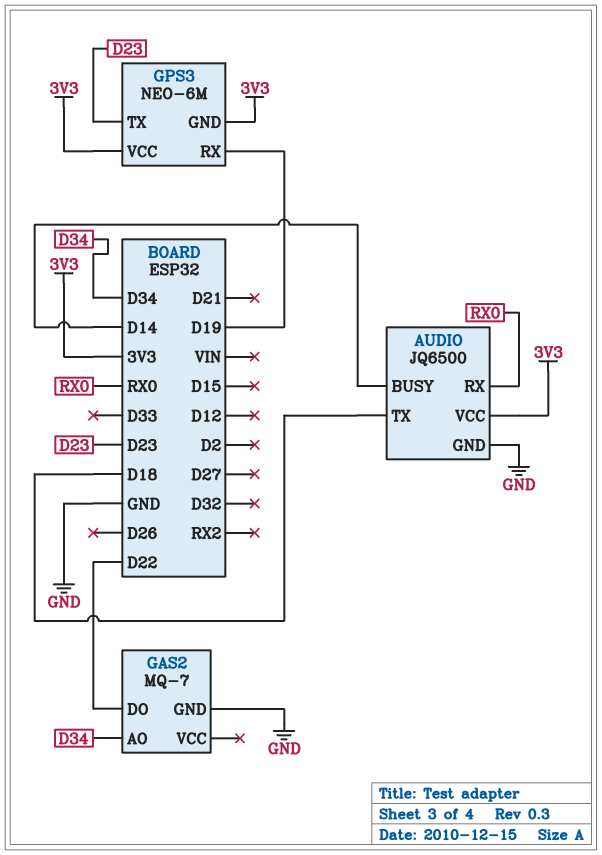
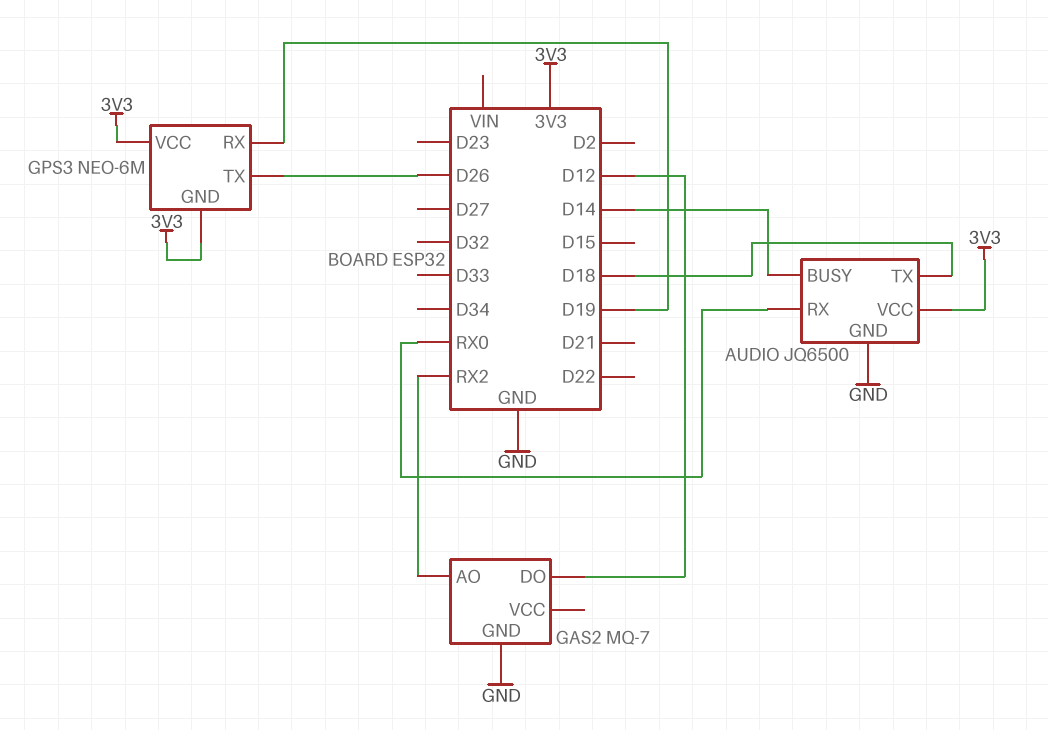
GAS2 pin AO: D34 -> RX2
GAS2 pin DO: D22 -> D12
GPS3 pin TX: D23 -> D26

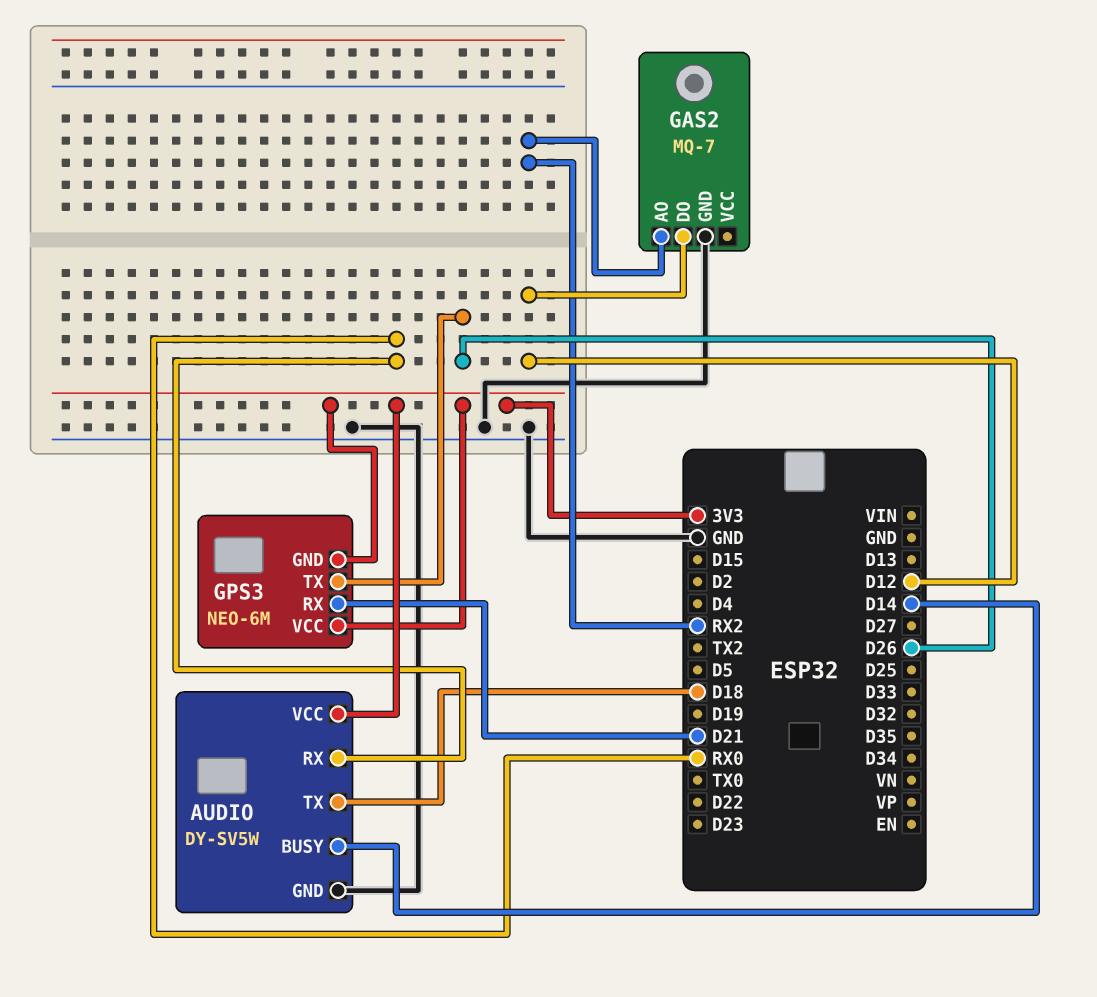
AUDIO: JQ6500 -> DY-SV5W
GPS3 pin RX: D19 -> D21

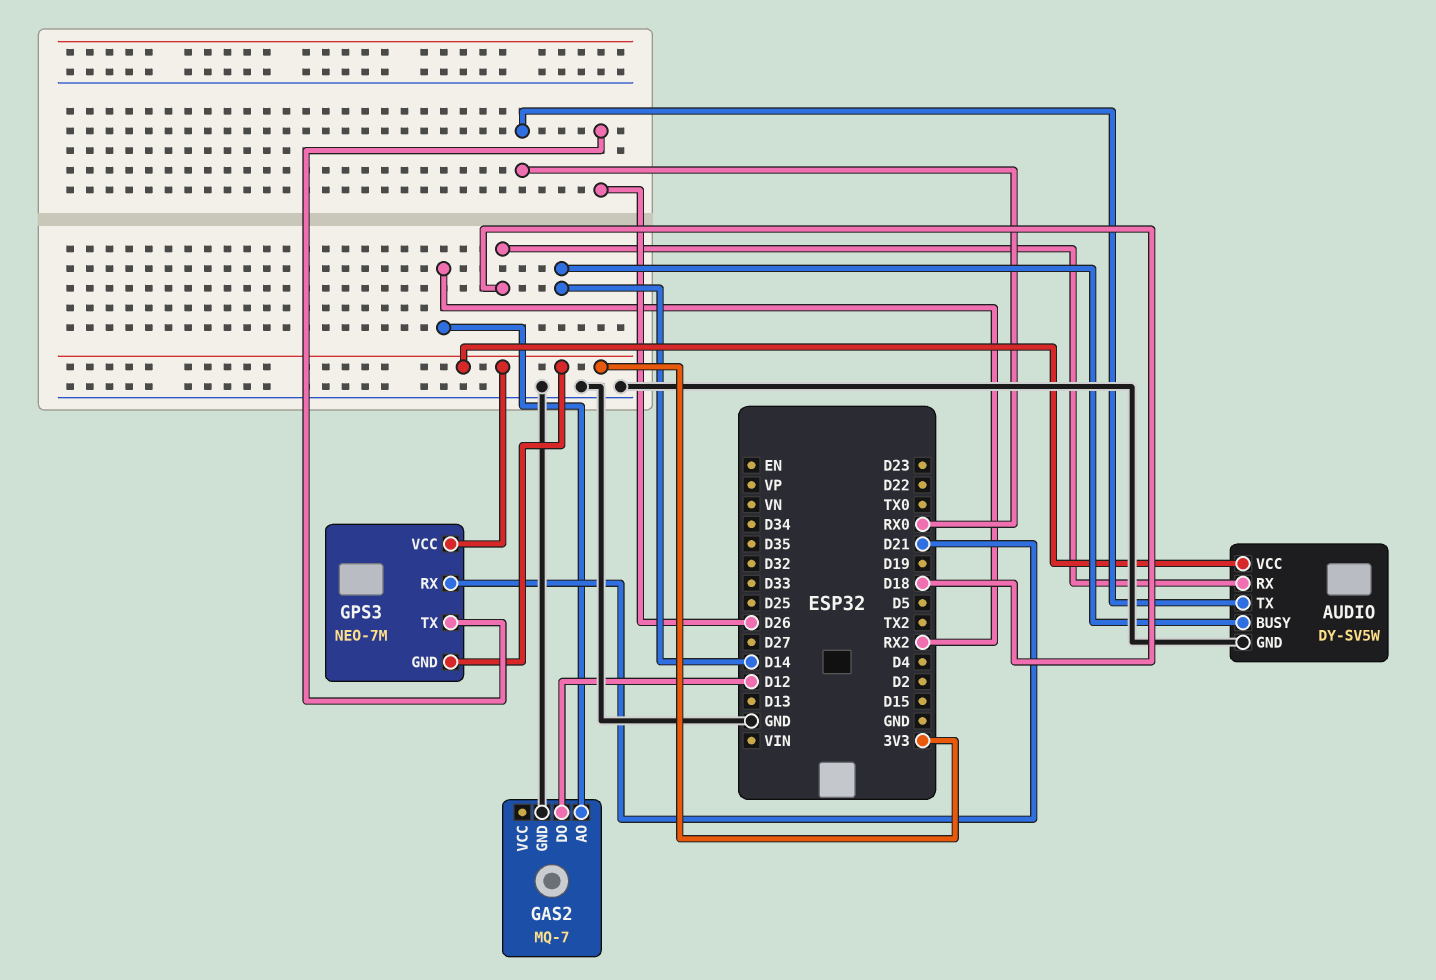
AUDIO pin RX: RX0 -> D18
AUDIO pin TX: D18 -> RX0
GPS3: NEO-6M -> NEO-7M

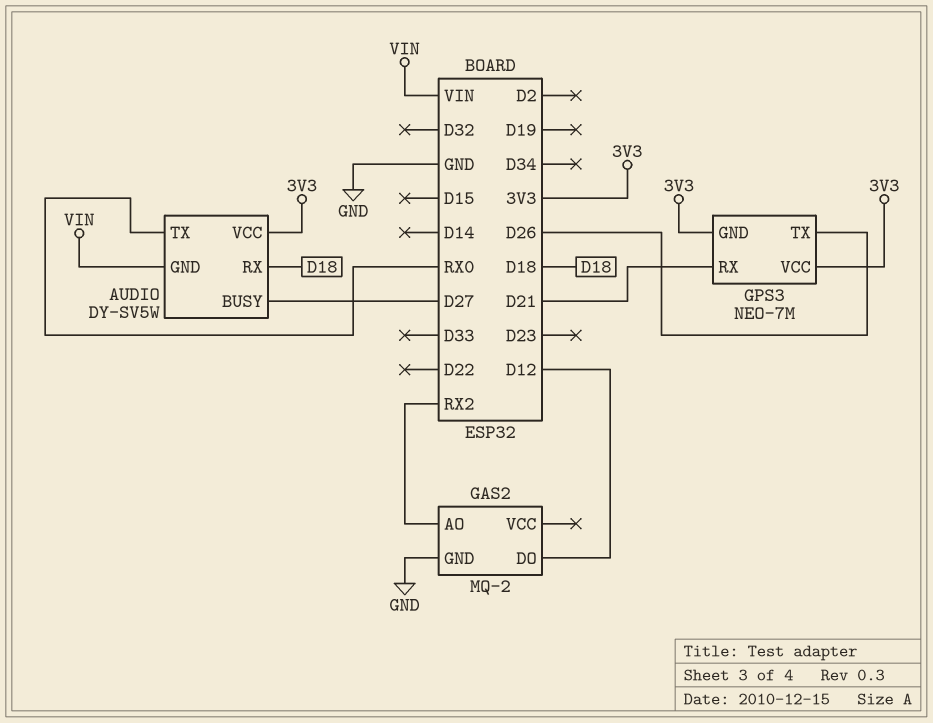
AUDIO pin BUSY: D14 -> D27
AUDIO pin GND: GND -> VIN
GAS2: MQ-7 -> MQ-2

